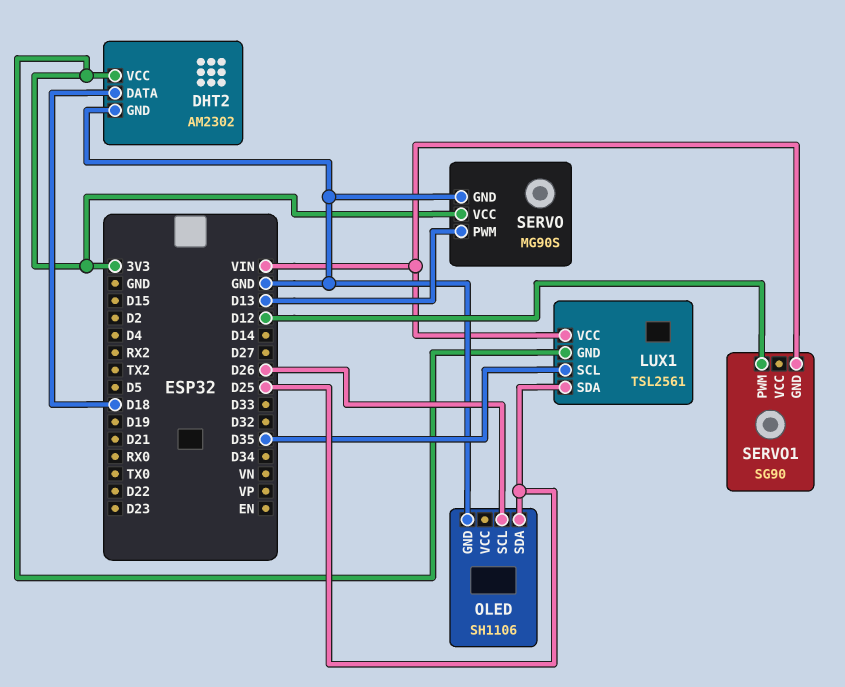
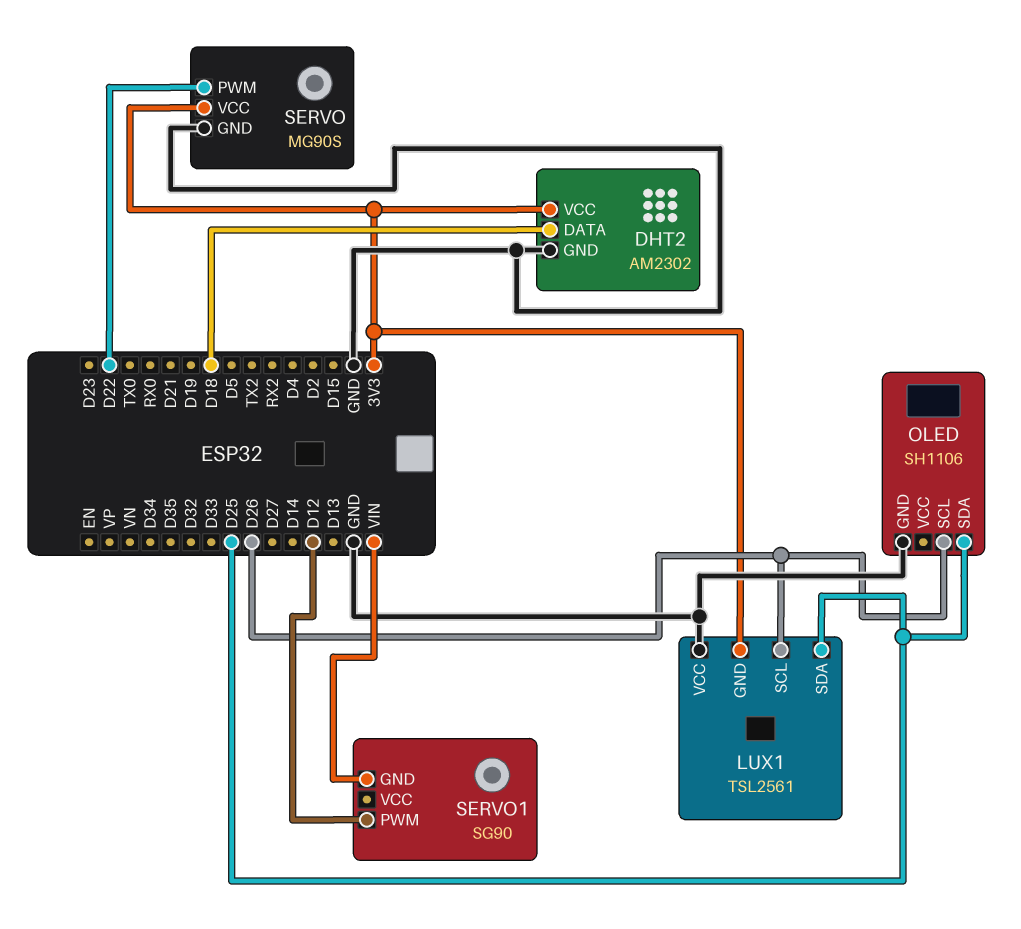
LUX1 pin SCL: D35 -> D26
LUX1 pin VCC: VIN -> GND
SERVO pin PWM: D13 -> D22

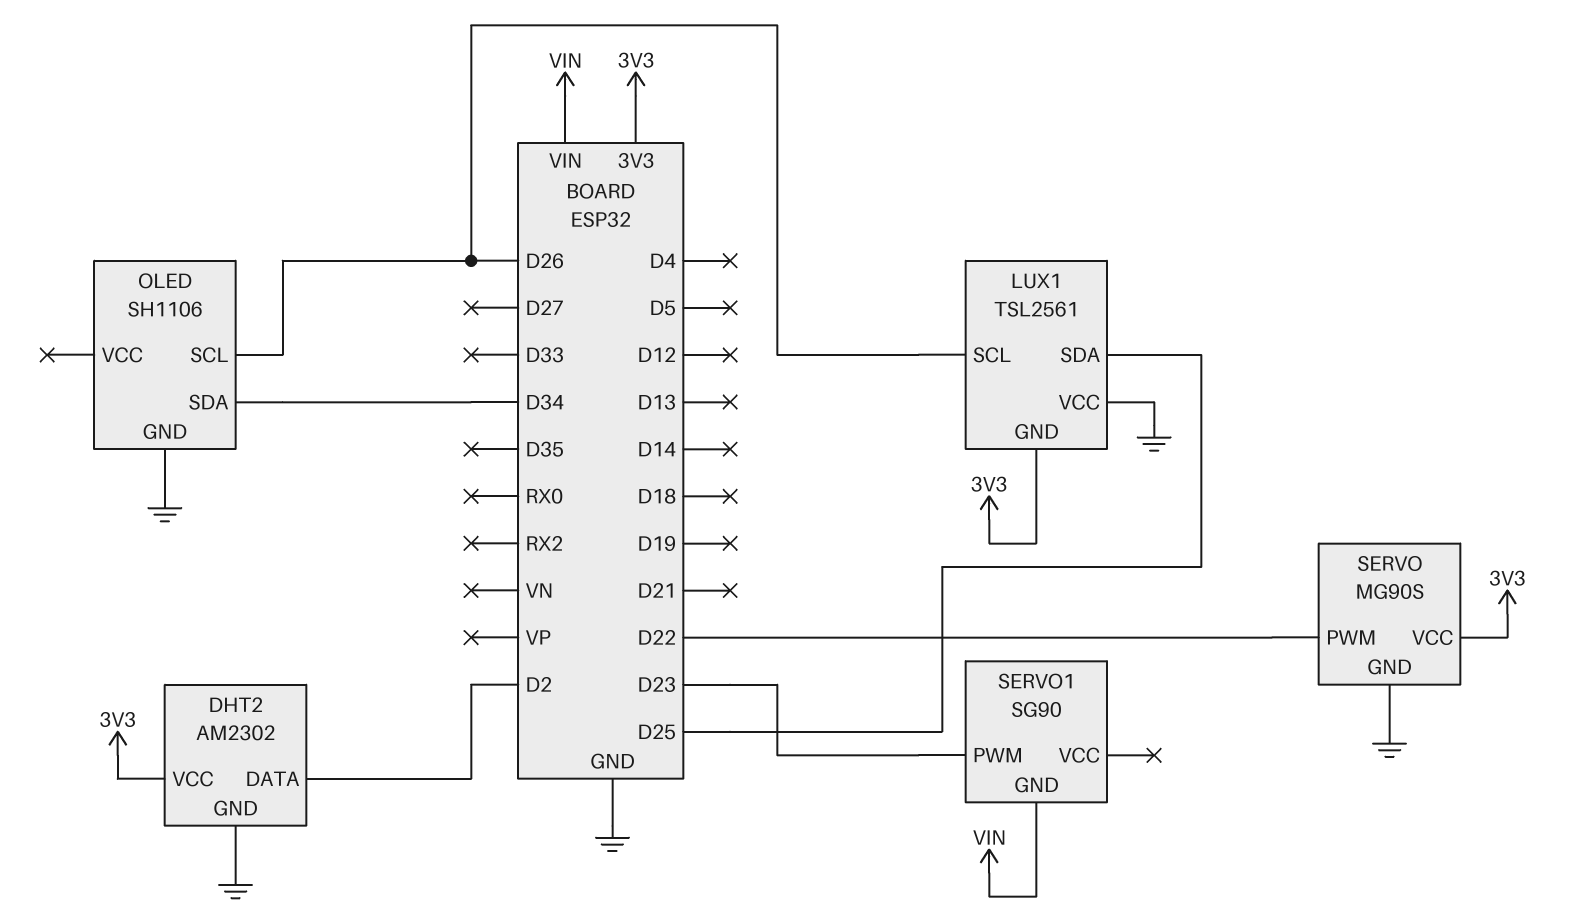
DHT2 pin DATA: D18 -> D2
OLED pin SDA: D25 -> D34
SERVO1 pin PWM: D12 -> D23

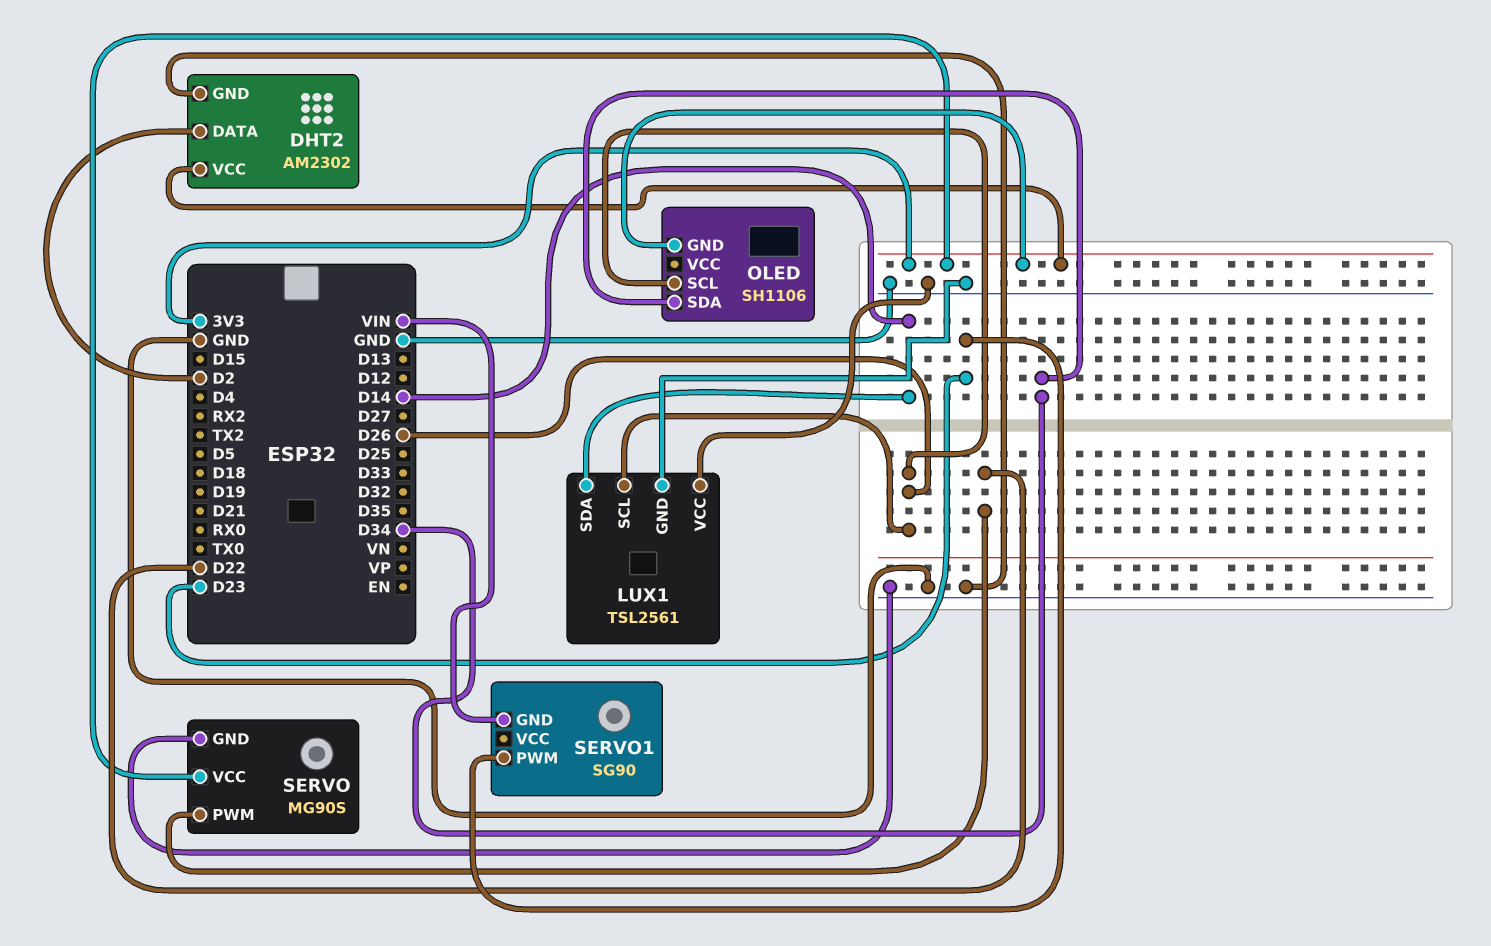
LUX1 pin GND: 3V3 -> GND
LUX1 pin SDA: D25 -> D14
OLED pin GND: GND -> 3V3

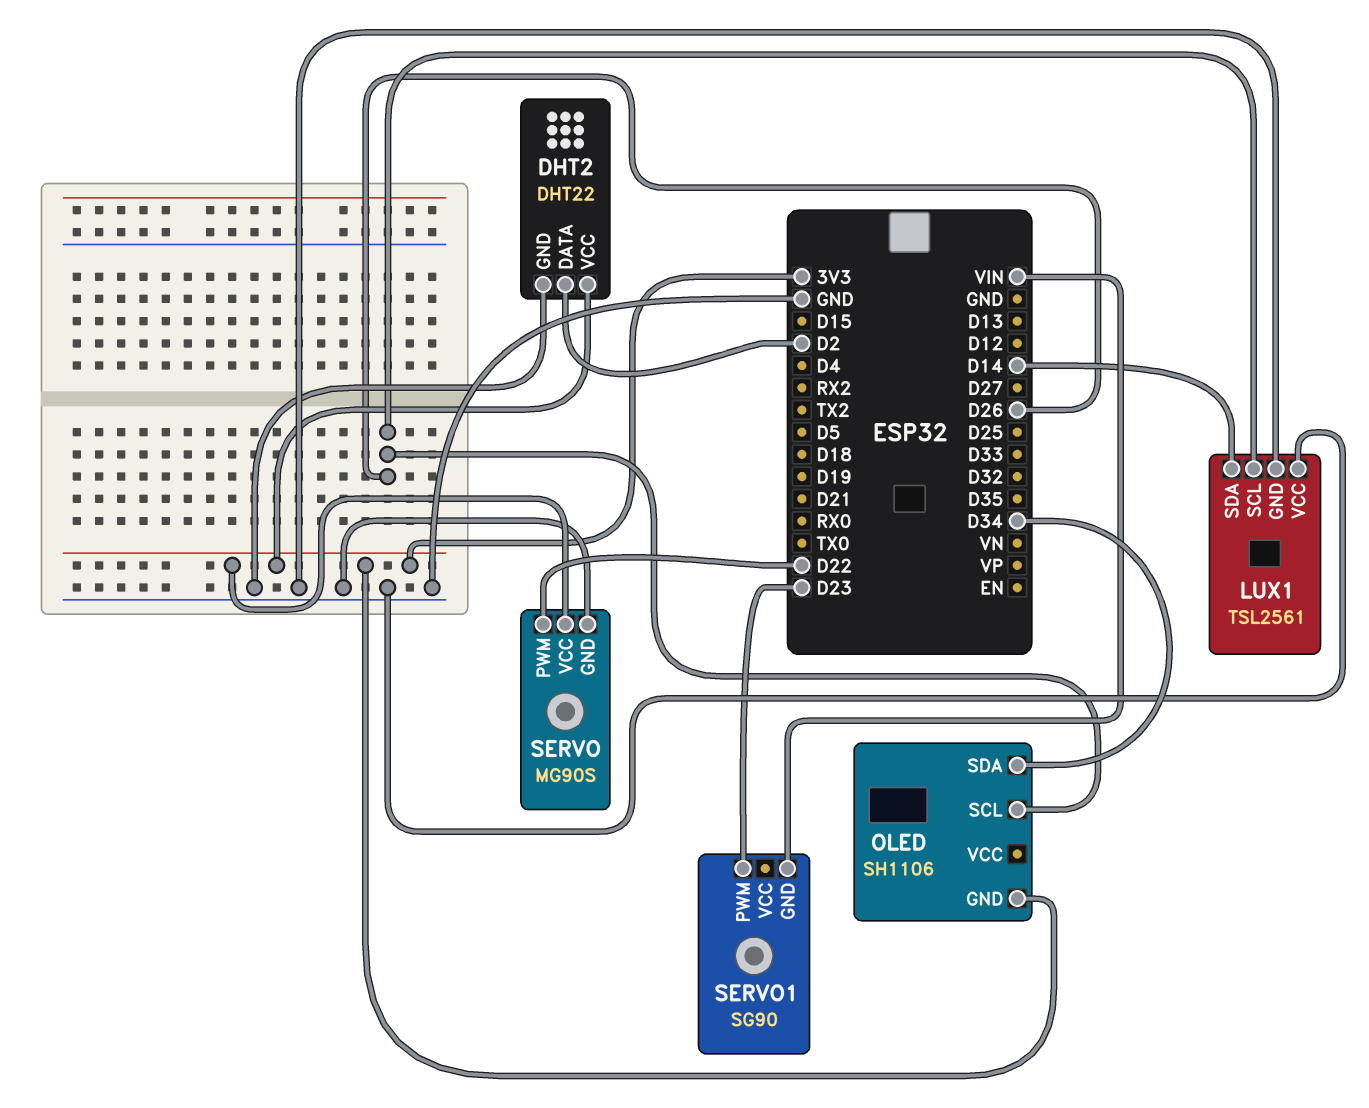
DHT2: AM2302 -> DHT22

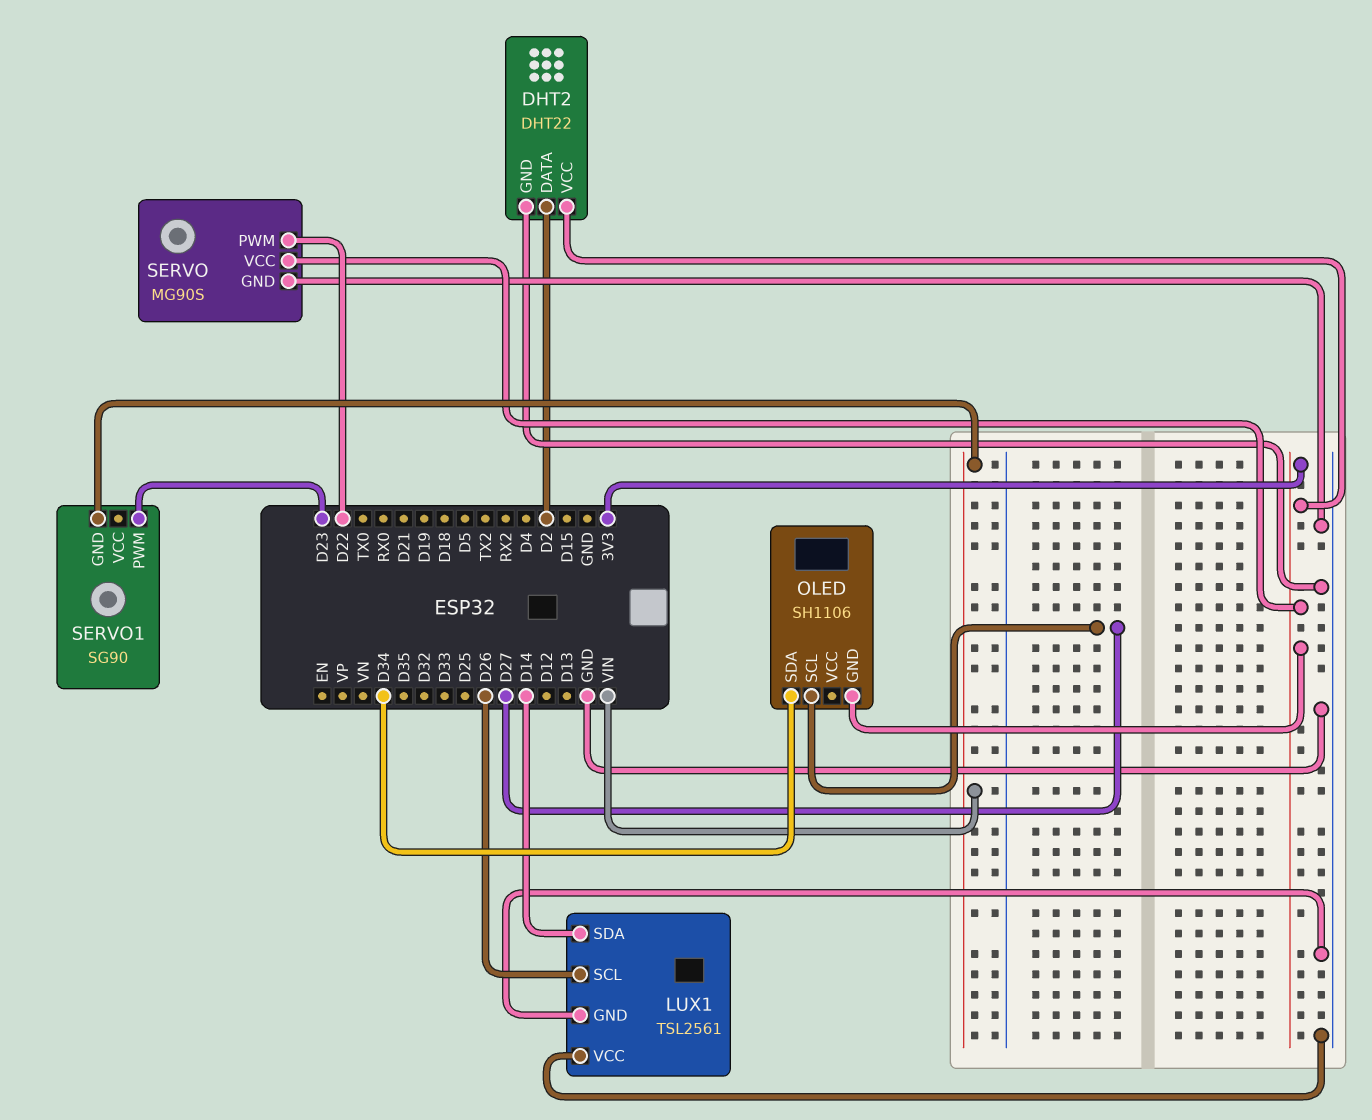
OLED pin SCL: D26 -> D27

